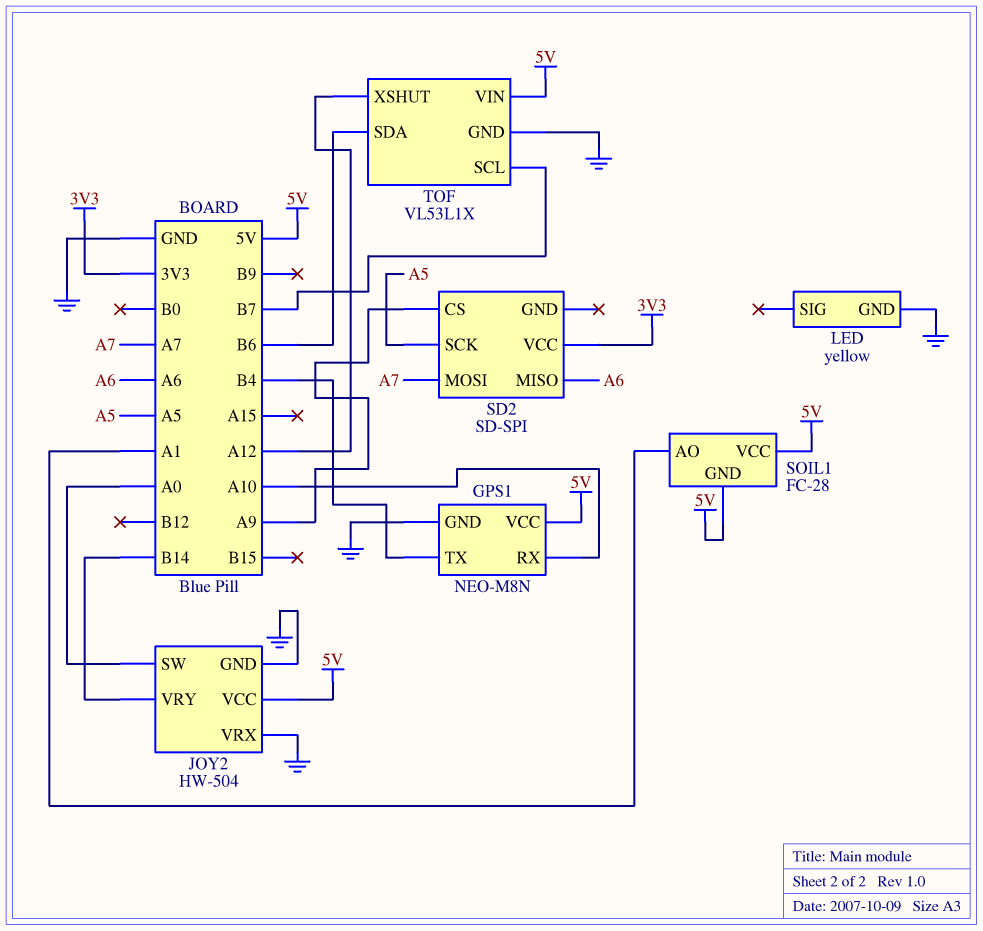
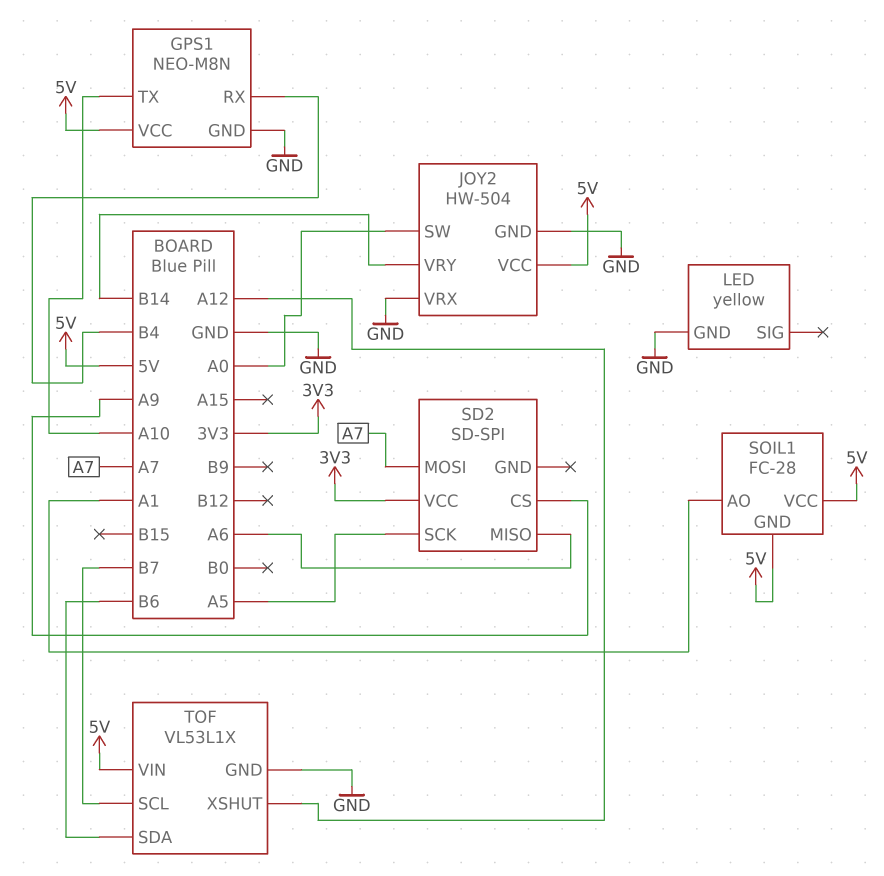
GPS1 pin RX: A10 -> B4
GPS1 pin TX: B4 -> A10

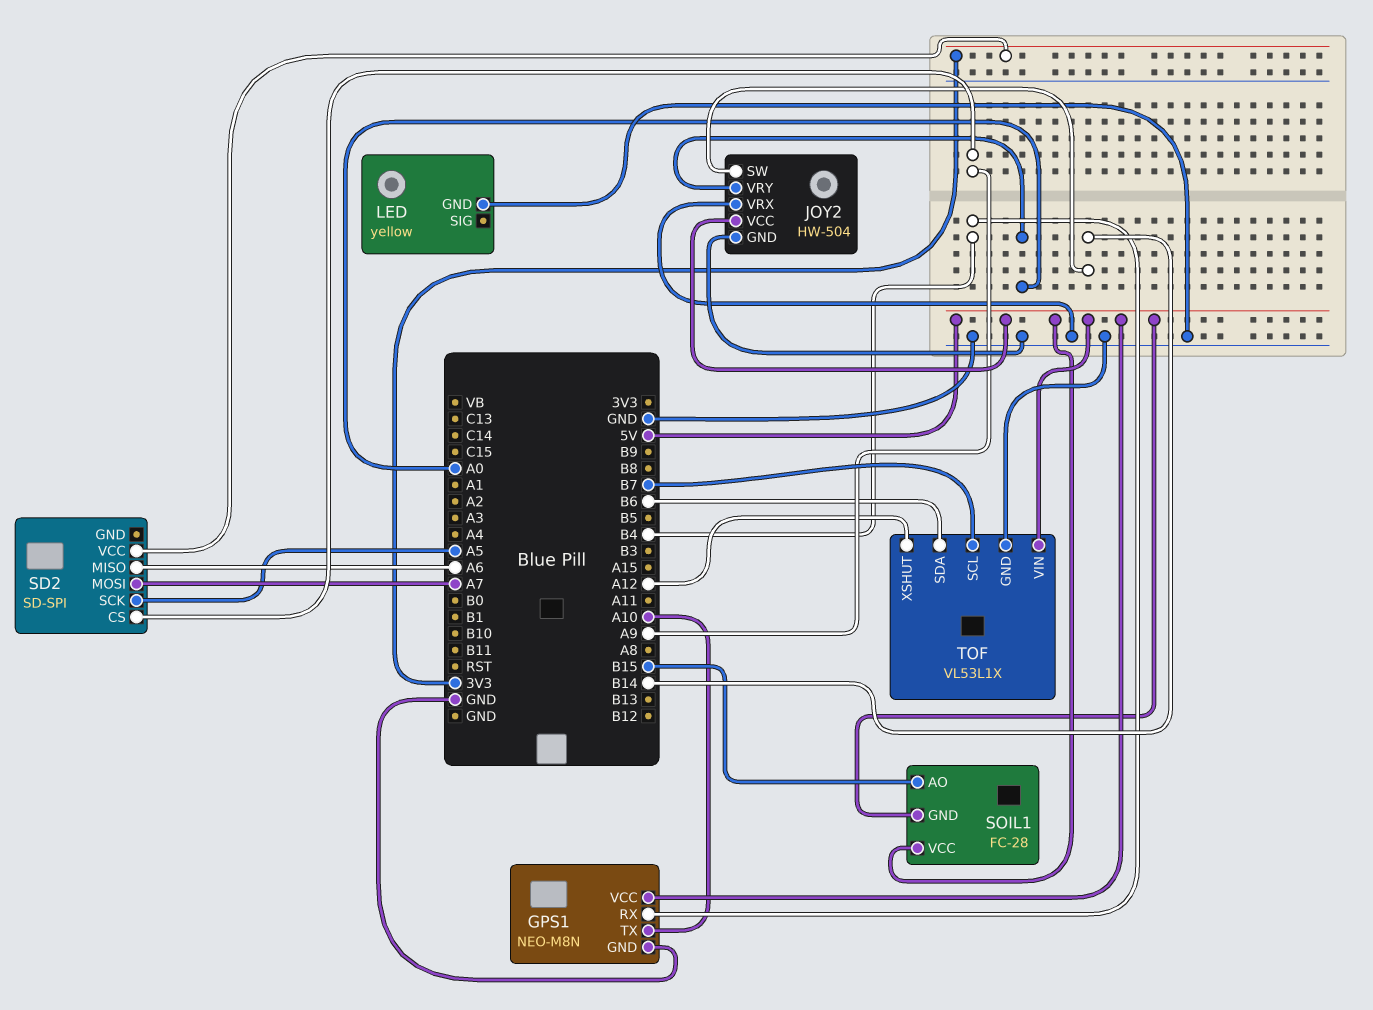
JOY2 pin SW: A0 -> B14
JOY2 pin VRY: B14 -> A0
SOIL1 pin AO: A1 -> B15

